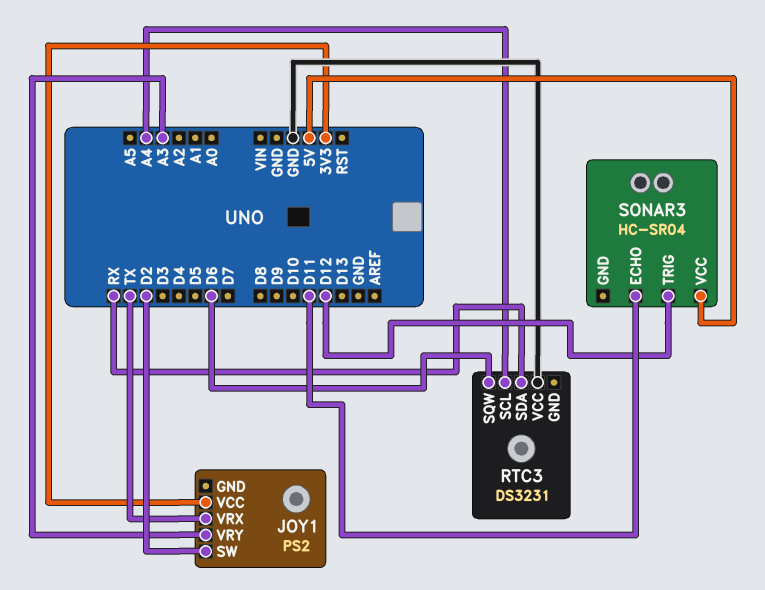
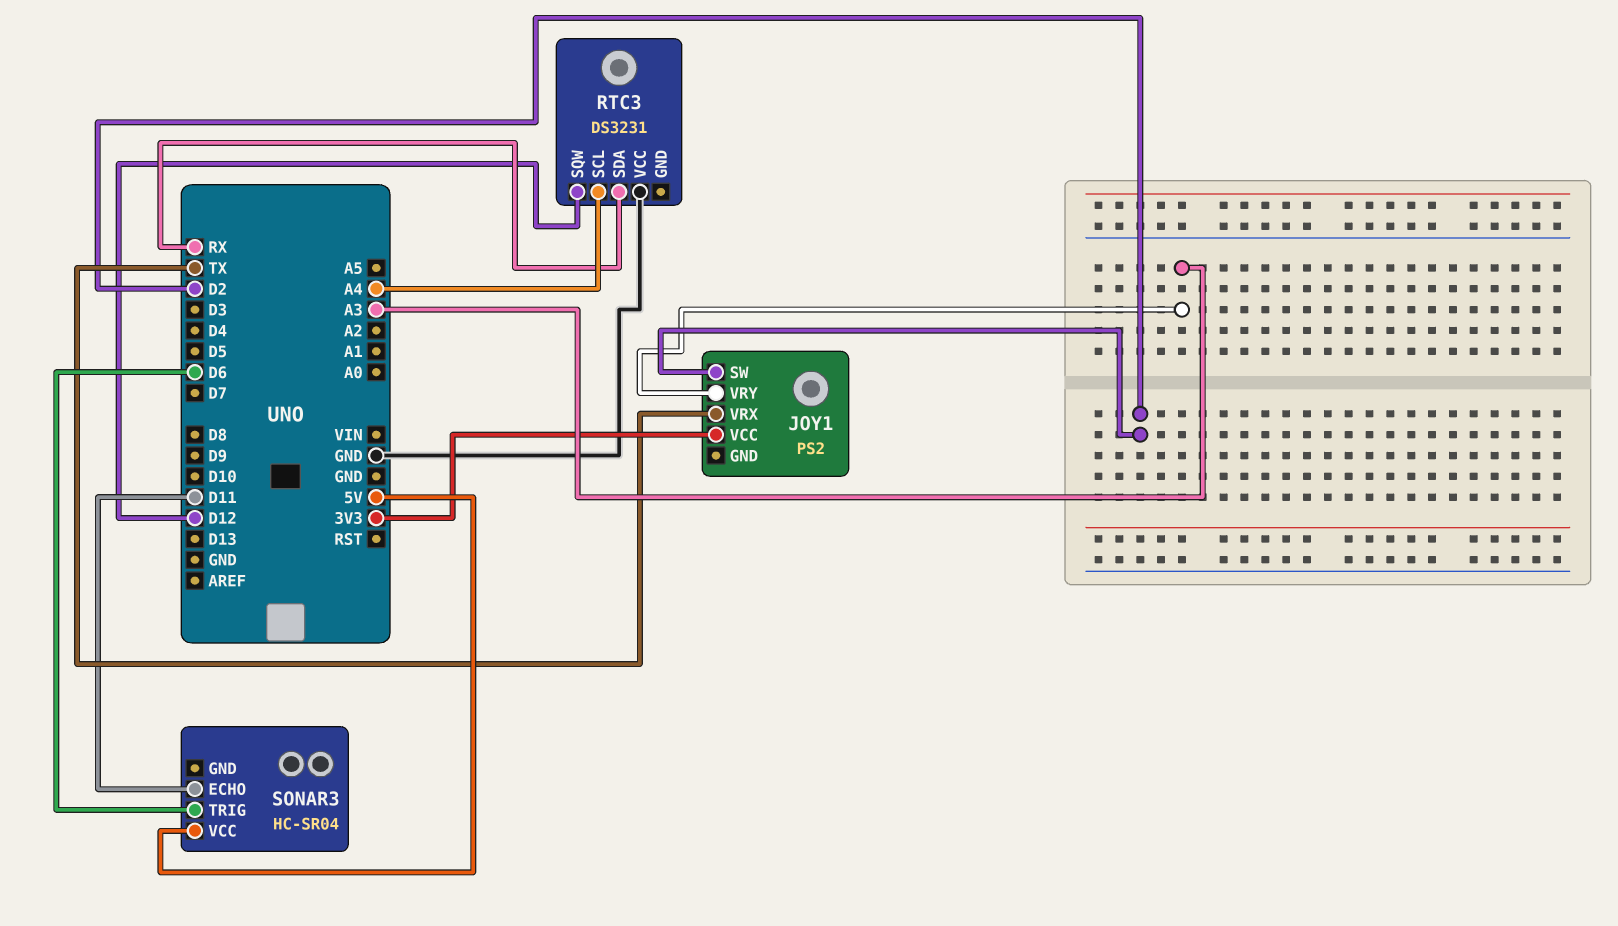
RTC3 pin SQW: D6 -> D12
SONAR3 pin TRIG: D12 -> D6

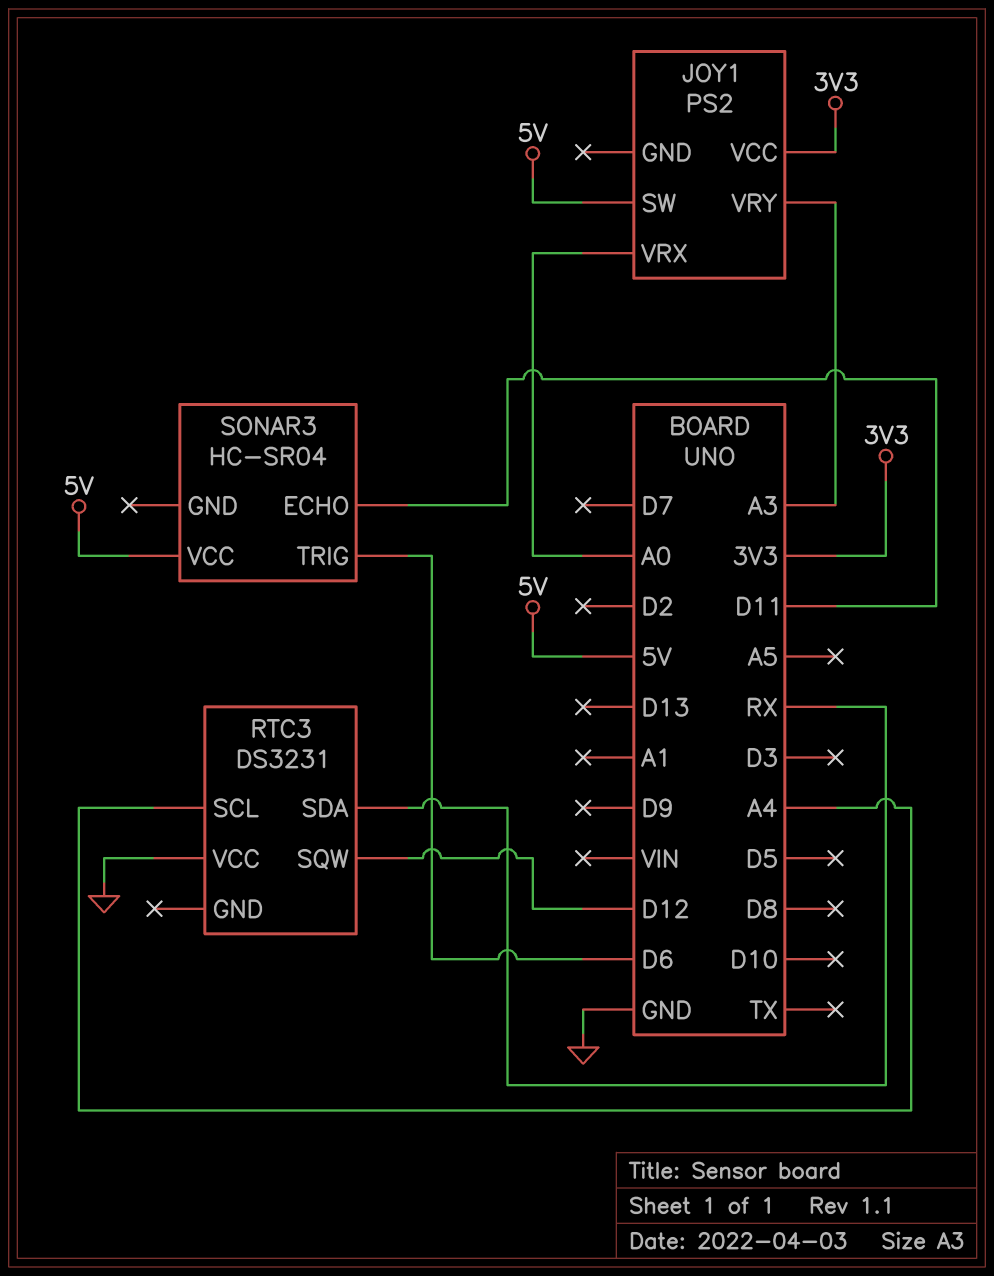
JOY1 pin SW: D2 -> 5V
JOY1 pin VRX: TX -> A0

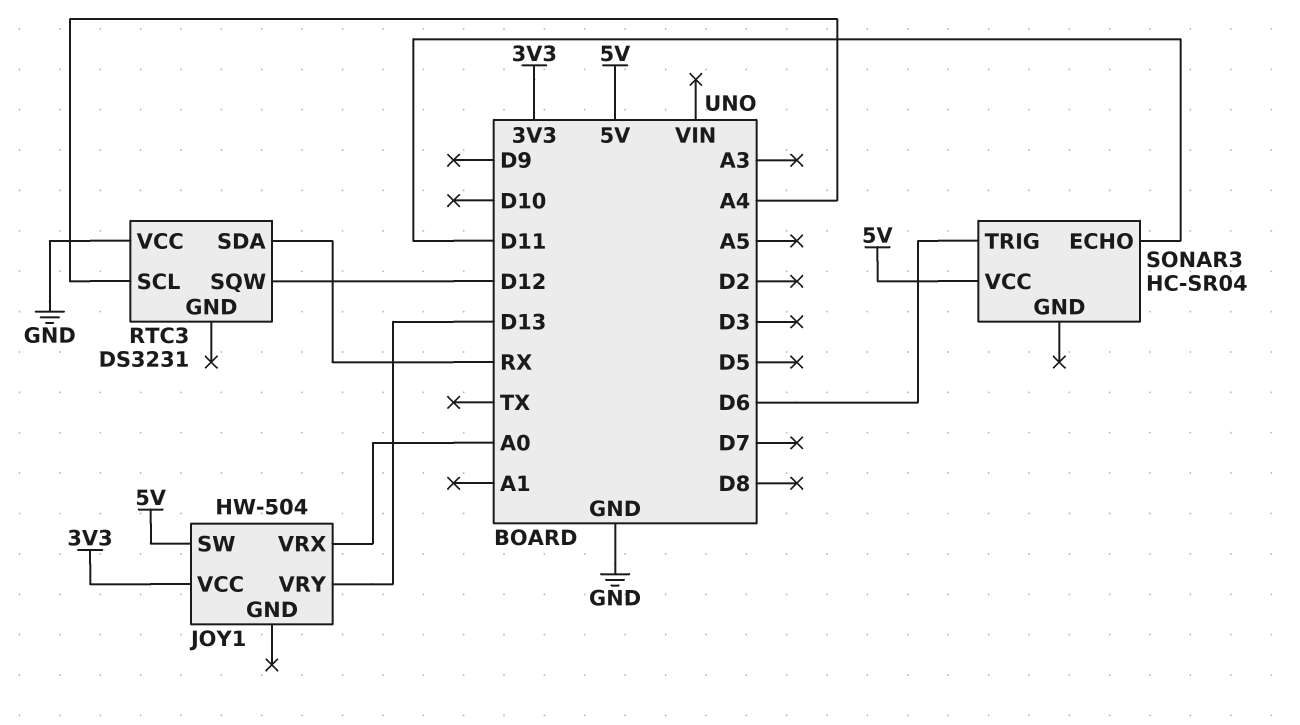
JOY1: PS2 -> HW-504
JOY1 pin VRY: A3 -> D13

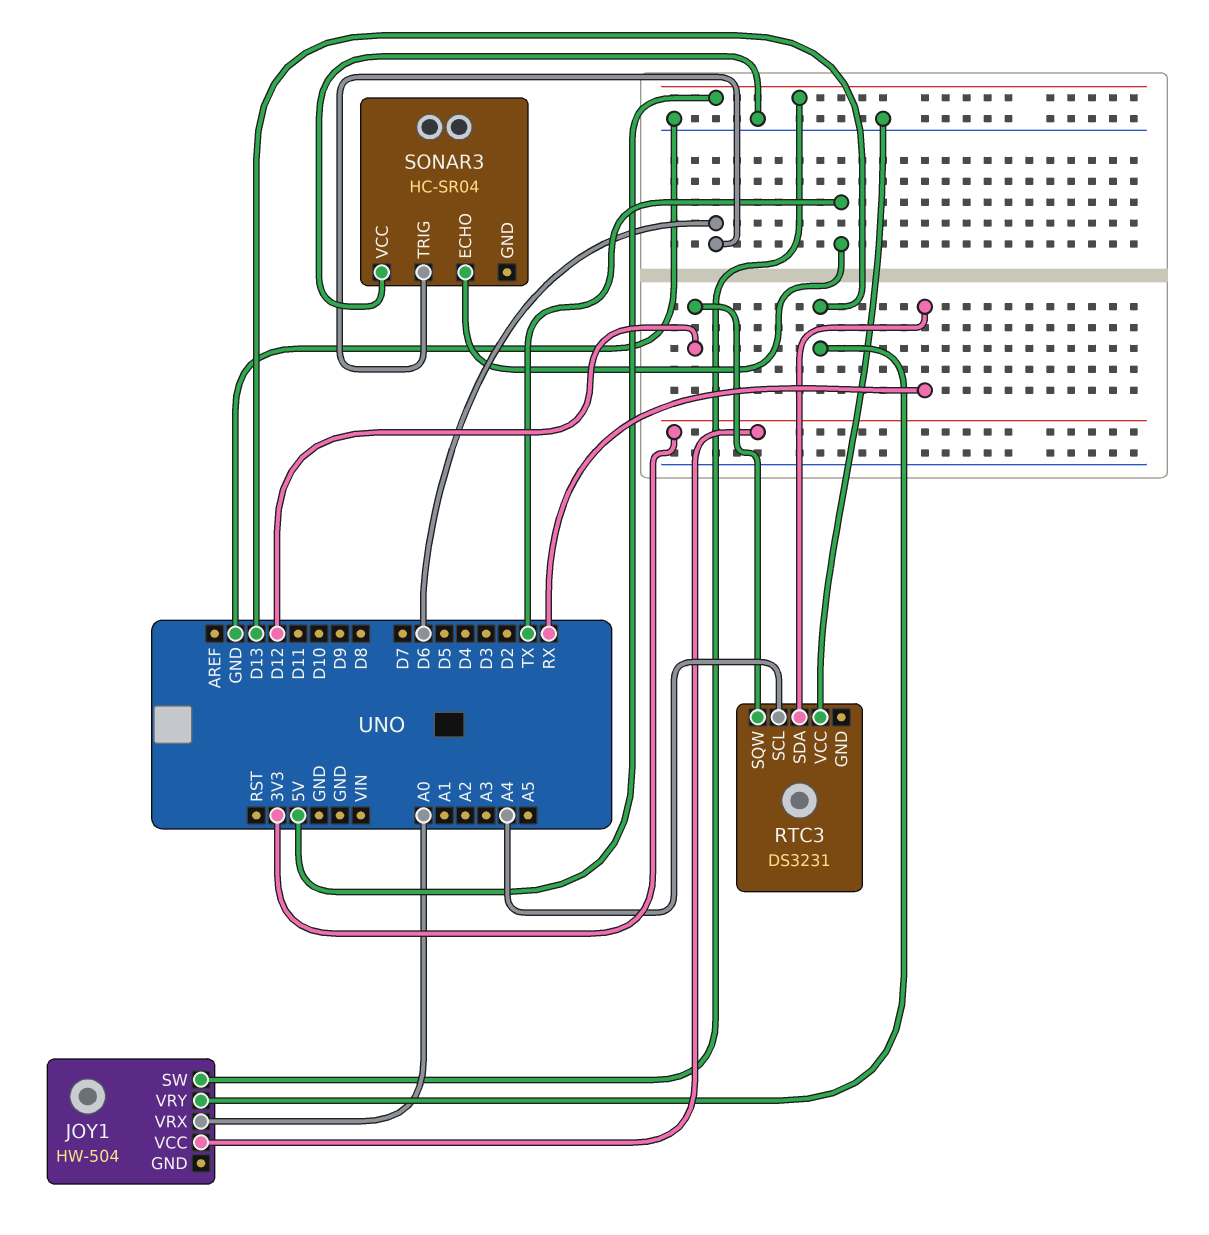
SONAR3 pin ECHO: D11 -> TX
SONAR3 pin VCC: 5V -> GND

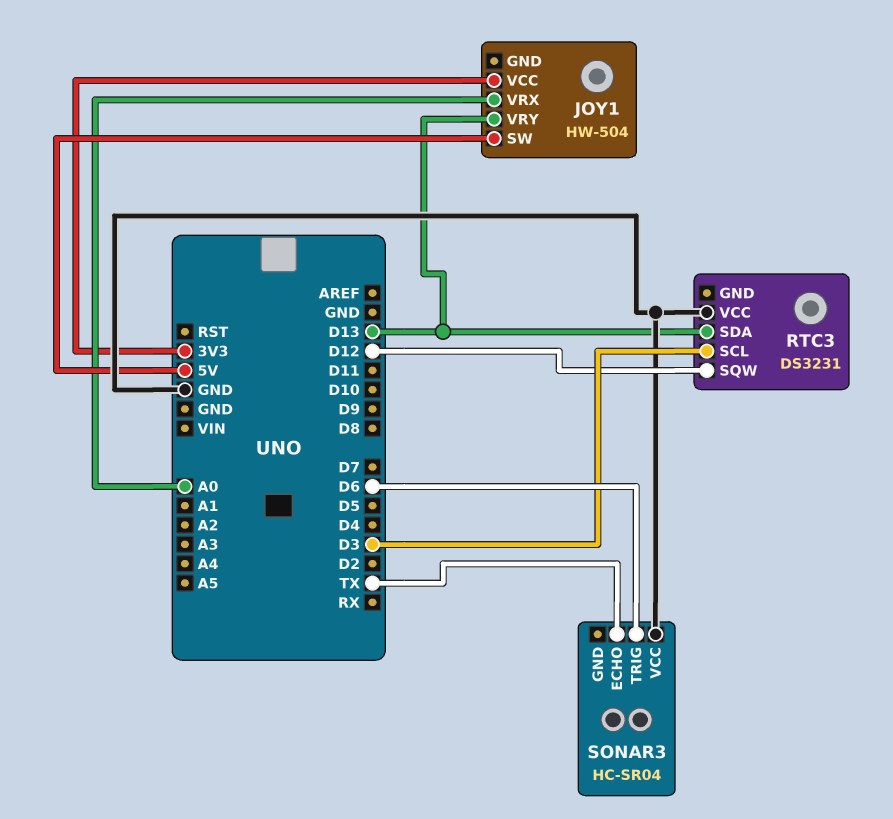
RTC3 pin SCL: A4 -> D3
RTC3 pin SDA: RX -> D13

